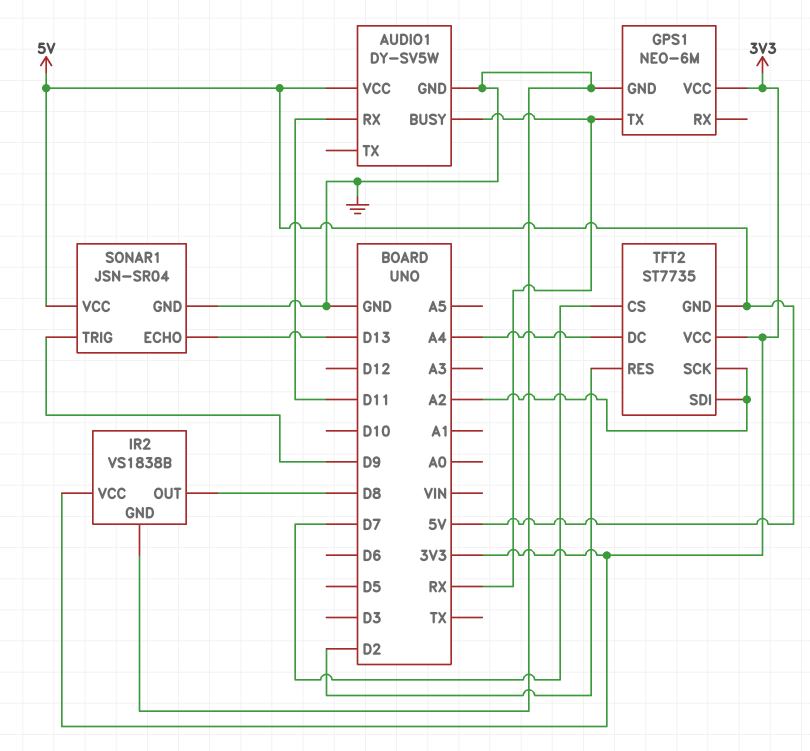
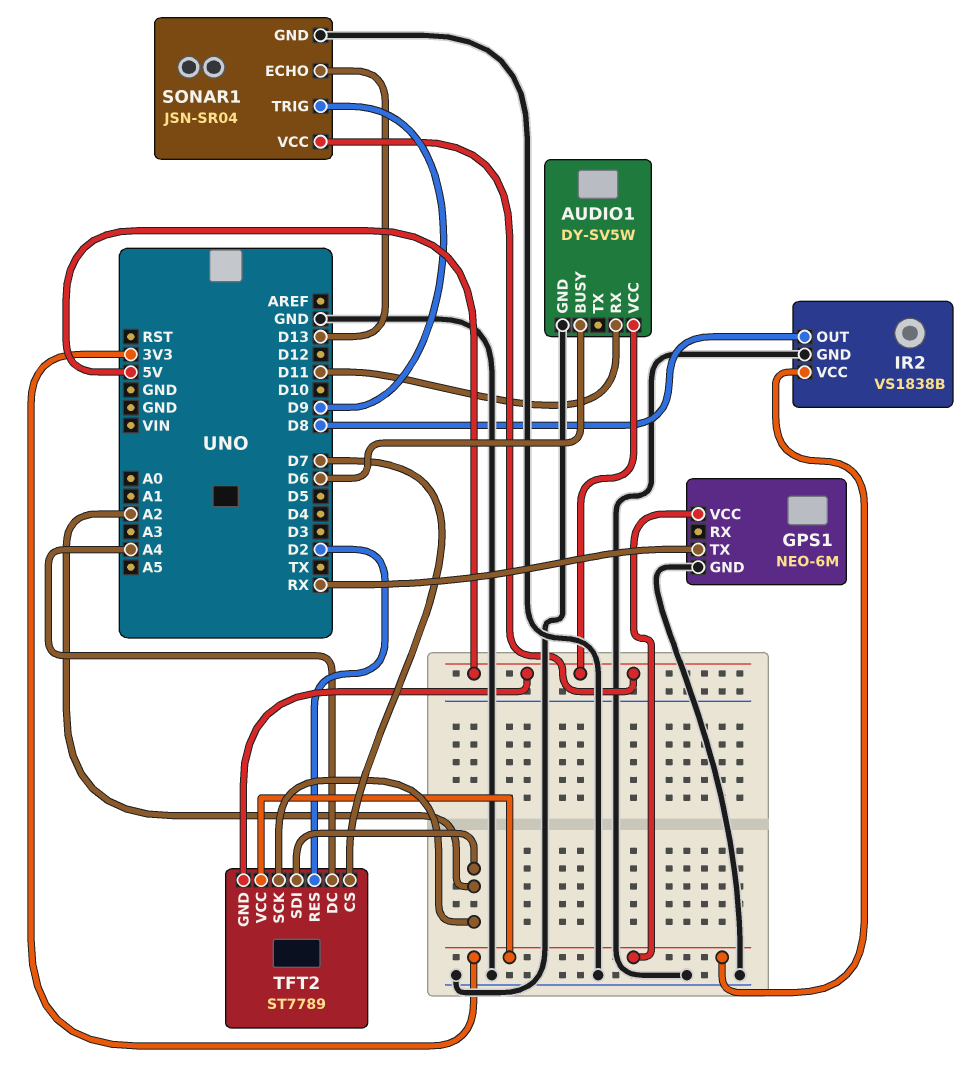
AUDIO1 pin BUSY: RX -> D6
TFT2: ST7735 -> ST7789

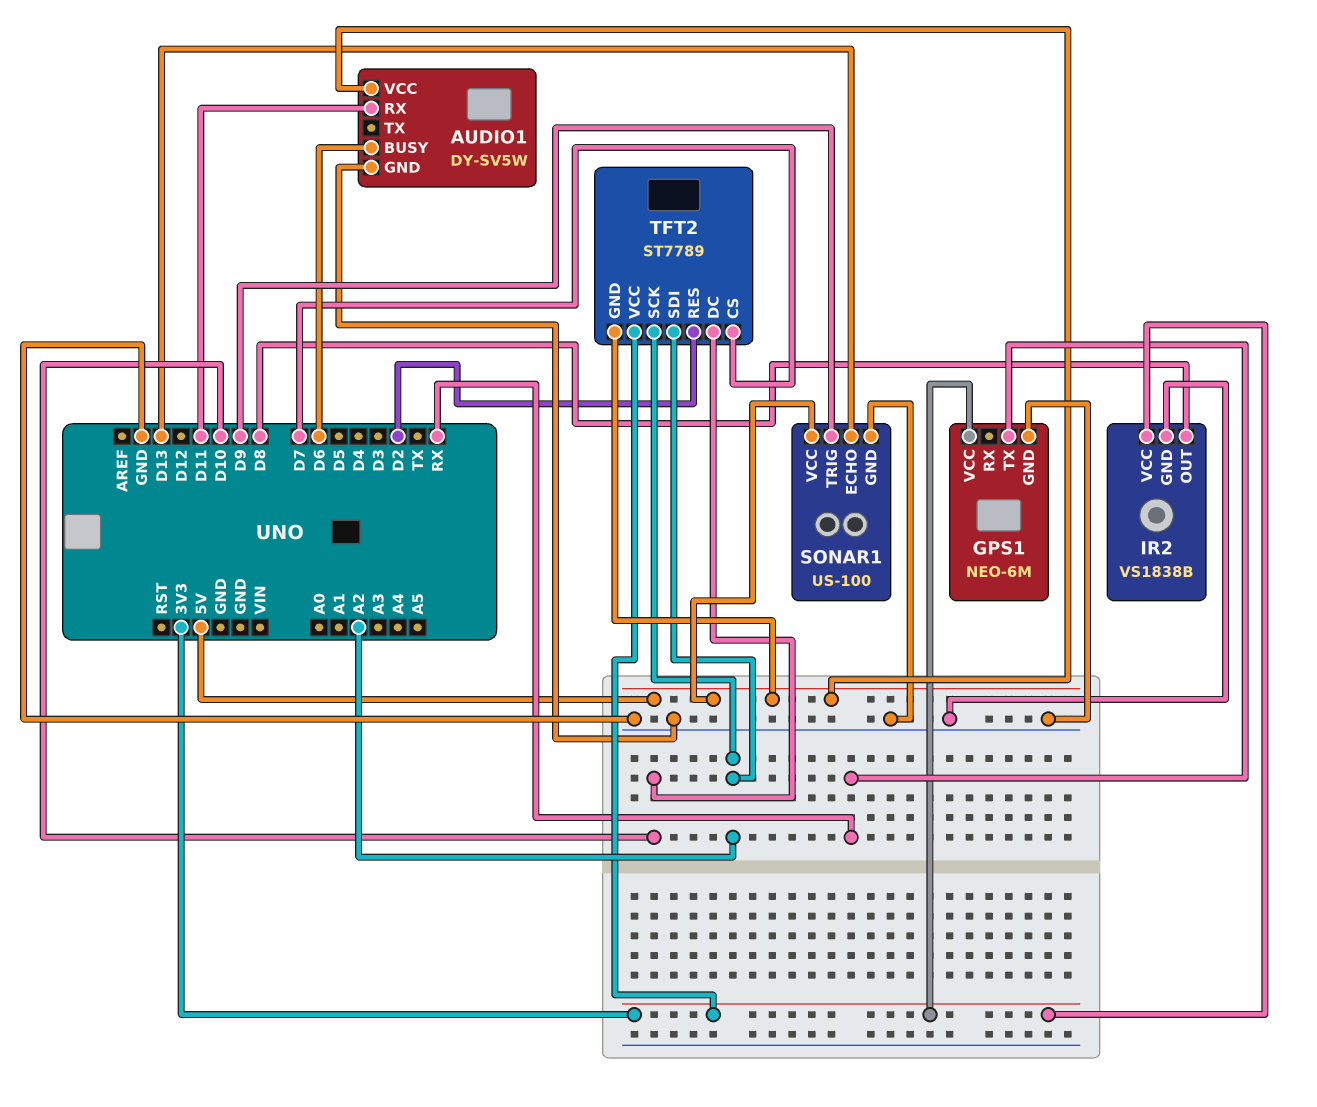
SONAR1: JSN-SR04 -> US-100
TFT2 pin DC: A4 -> D10

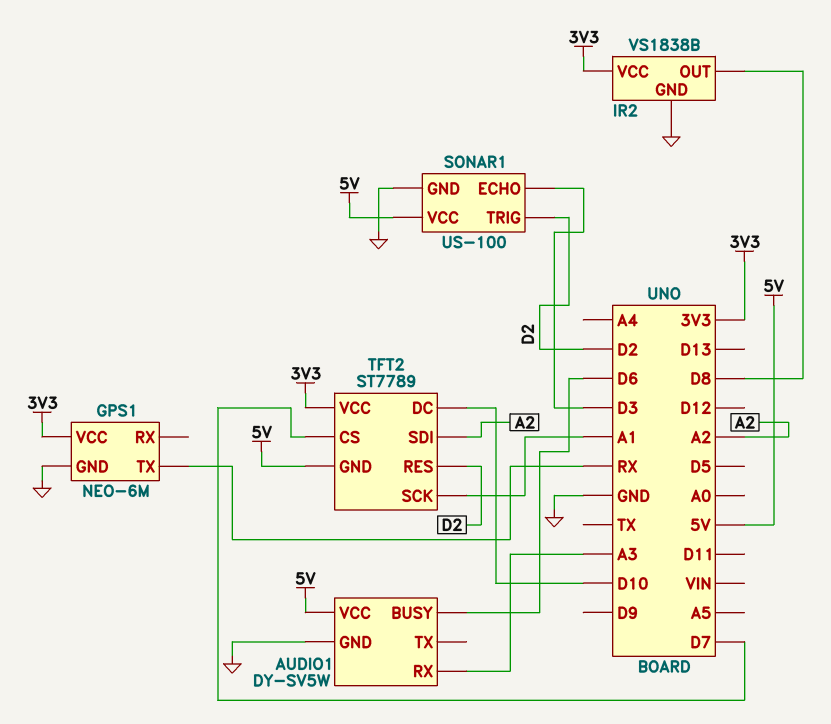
AUDIO1 pin RX: D11 -> A3
SONAR1 pin ECHO: D13 -> D3
SONAR1 pin TRIG: D9 -> D2
TFT2 pin SCK: A2 -> A1

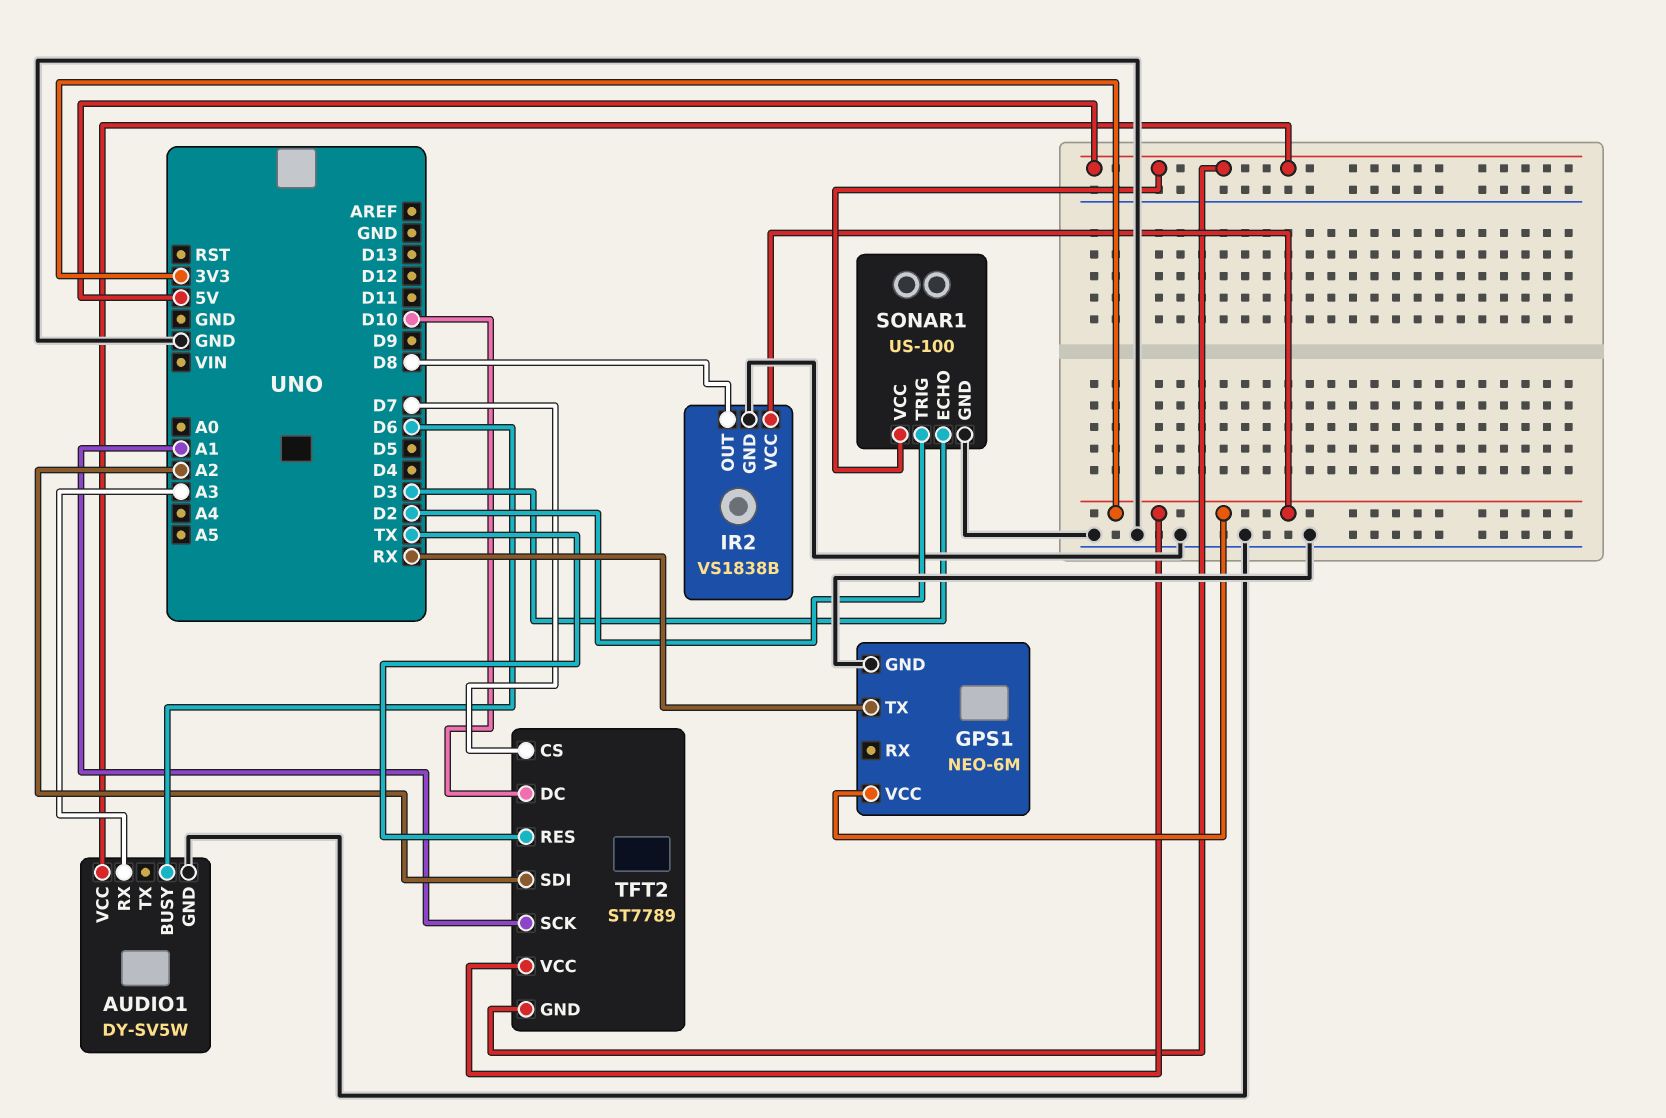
TFT2 pin RES: D2 -> TX

